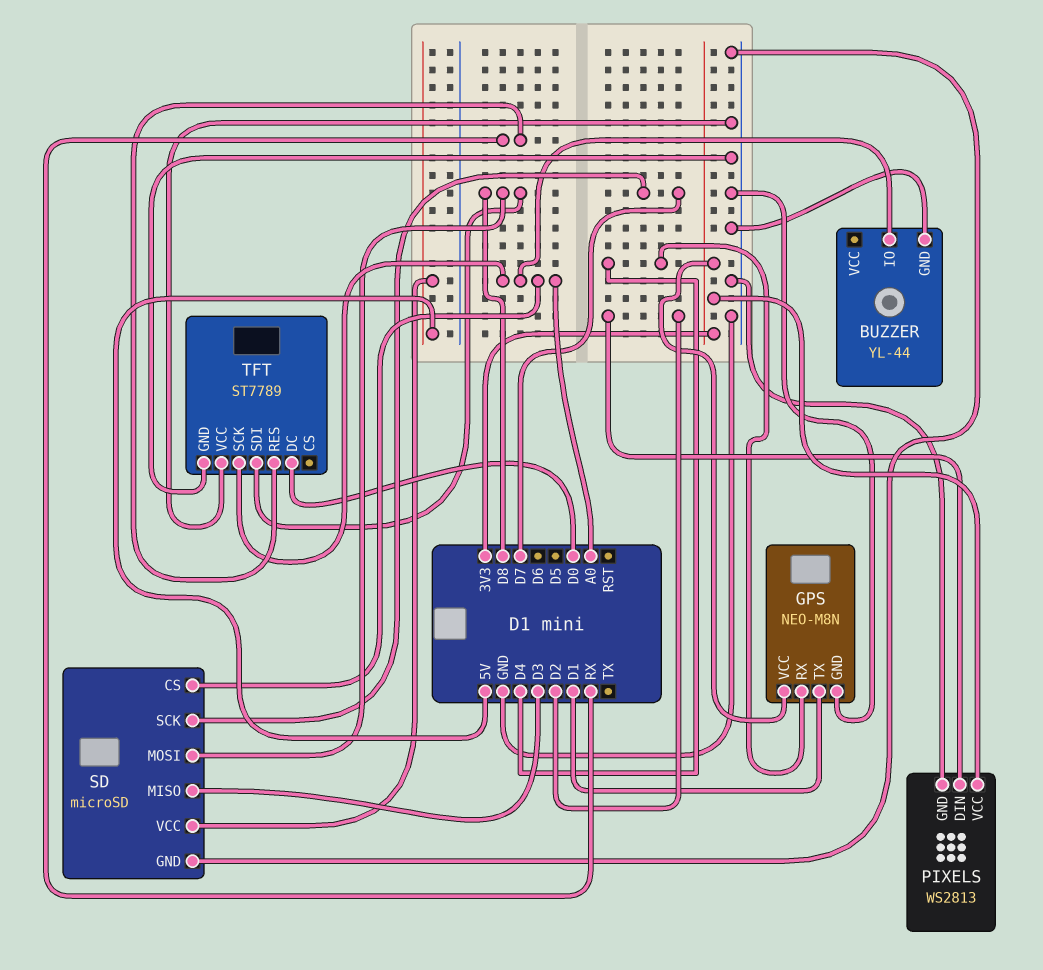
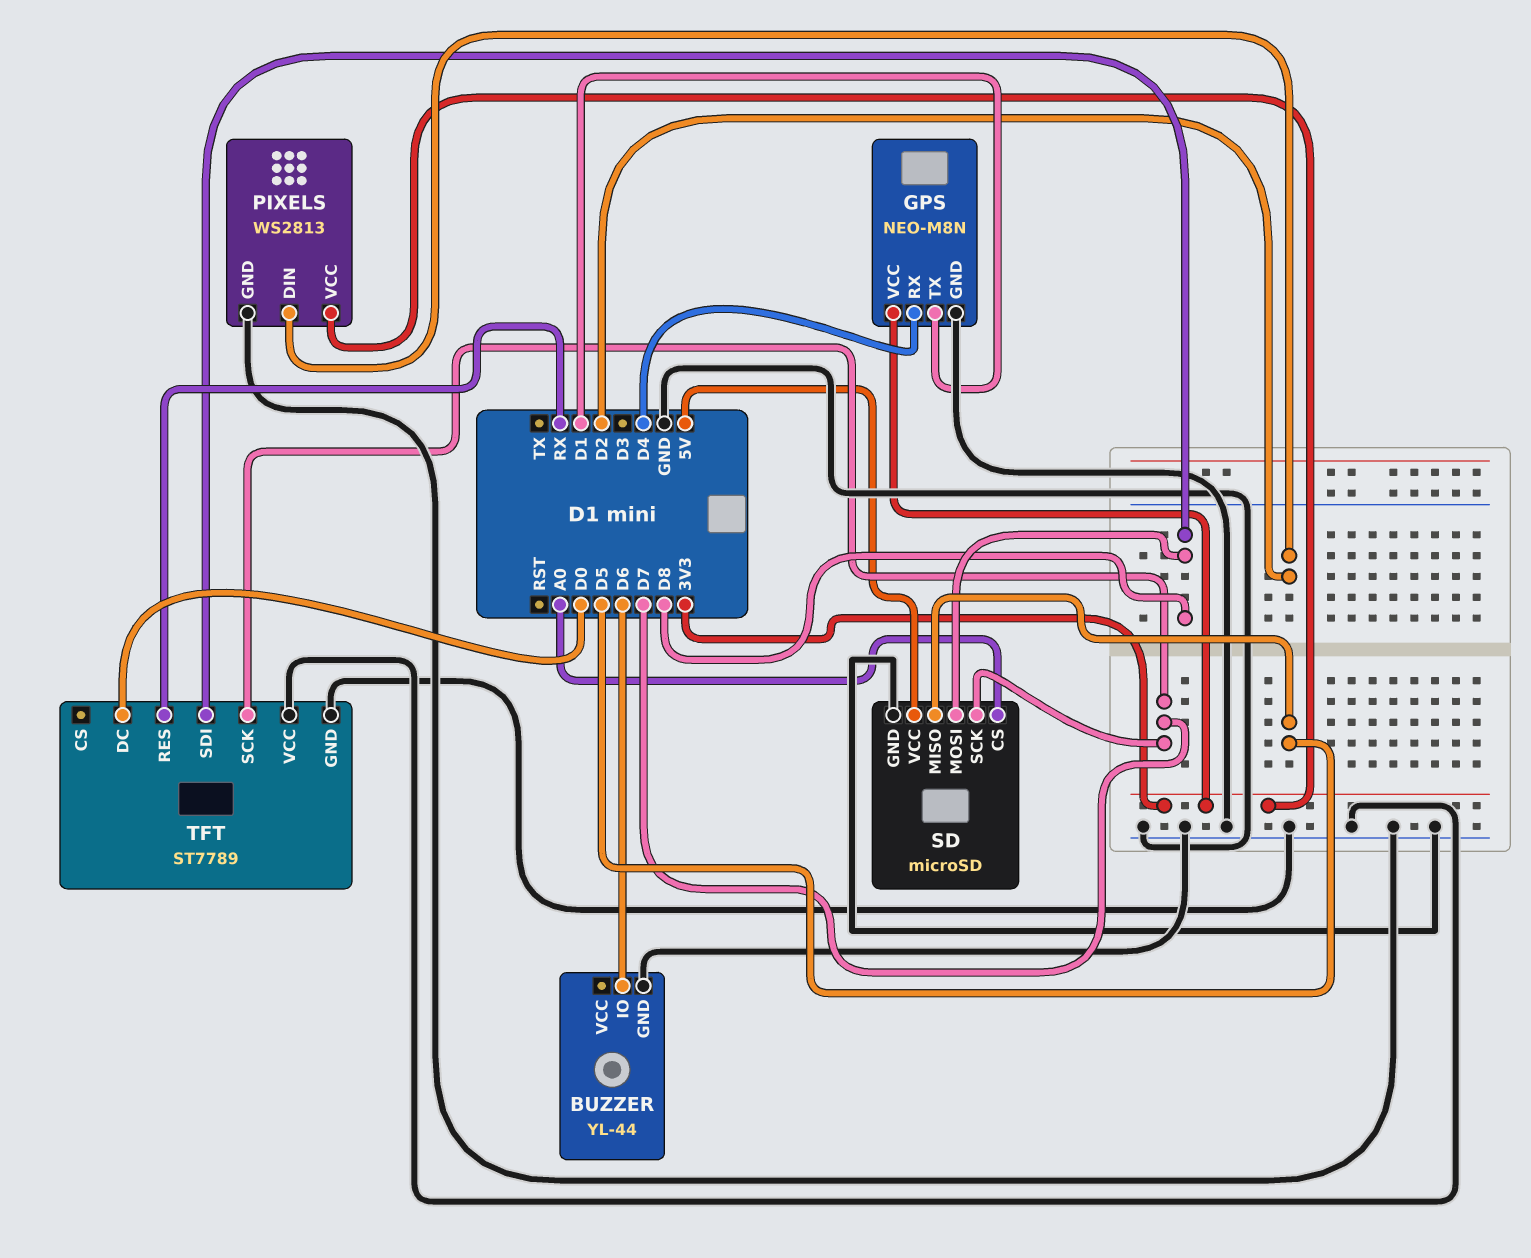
BUZZER pin IO: A0 -> D6
SD pin MISO: D3 -> D5
TFT pin SCK: A0 -> D7

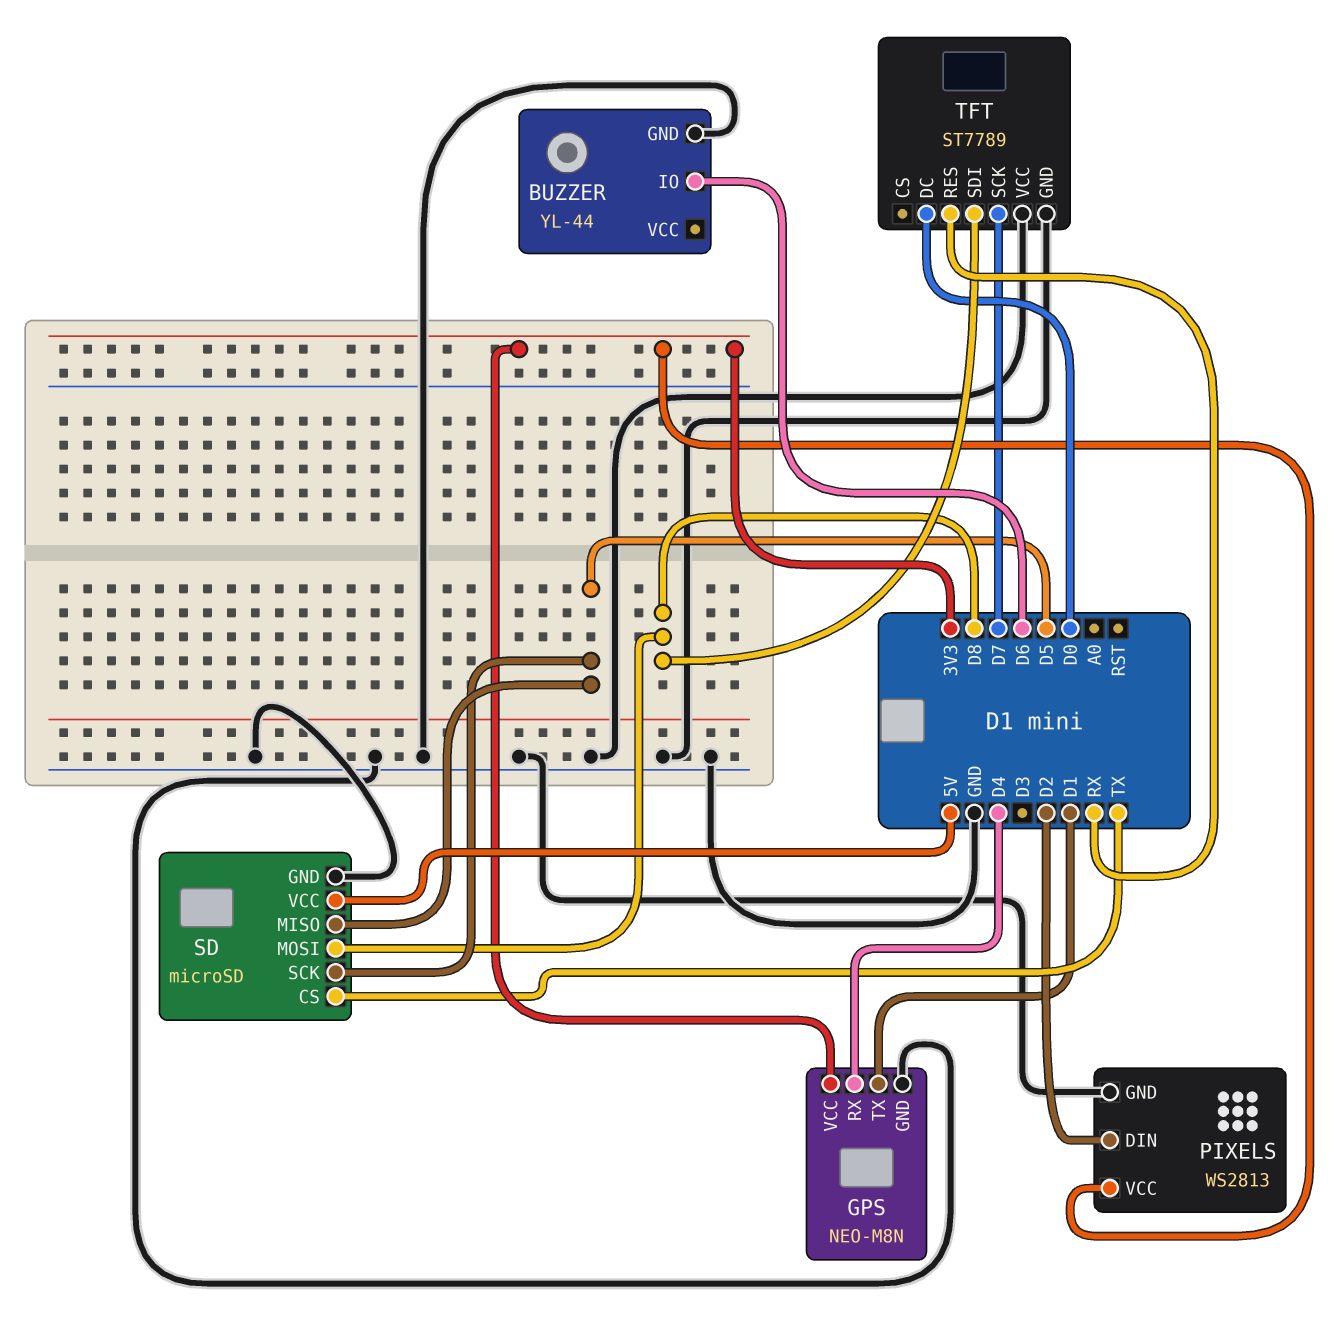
SD pin CS: A0 -> TX
SD pin SCK: D7 -> D5

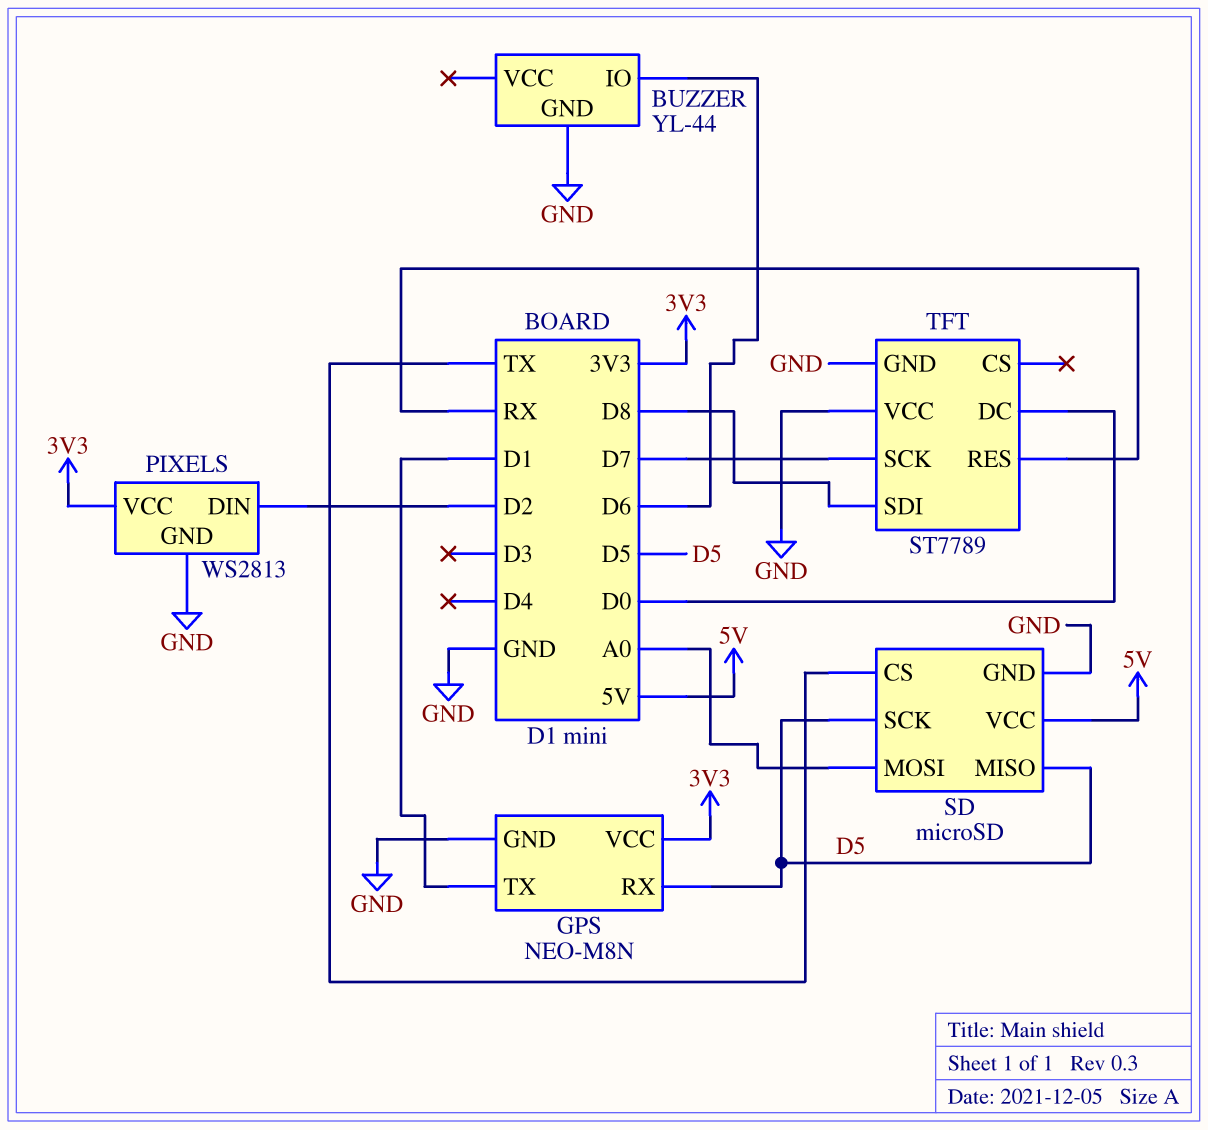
GPS pin RX: D4 -> D5
SD pin MOSI: D8 -> A0

